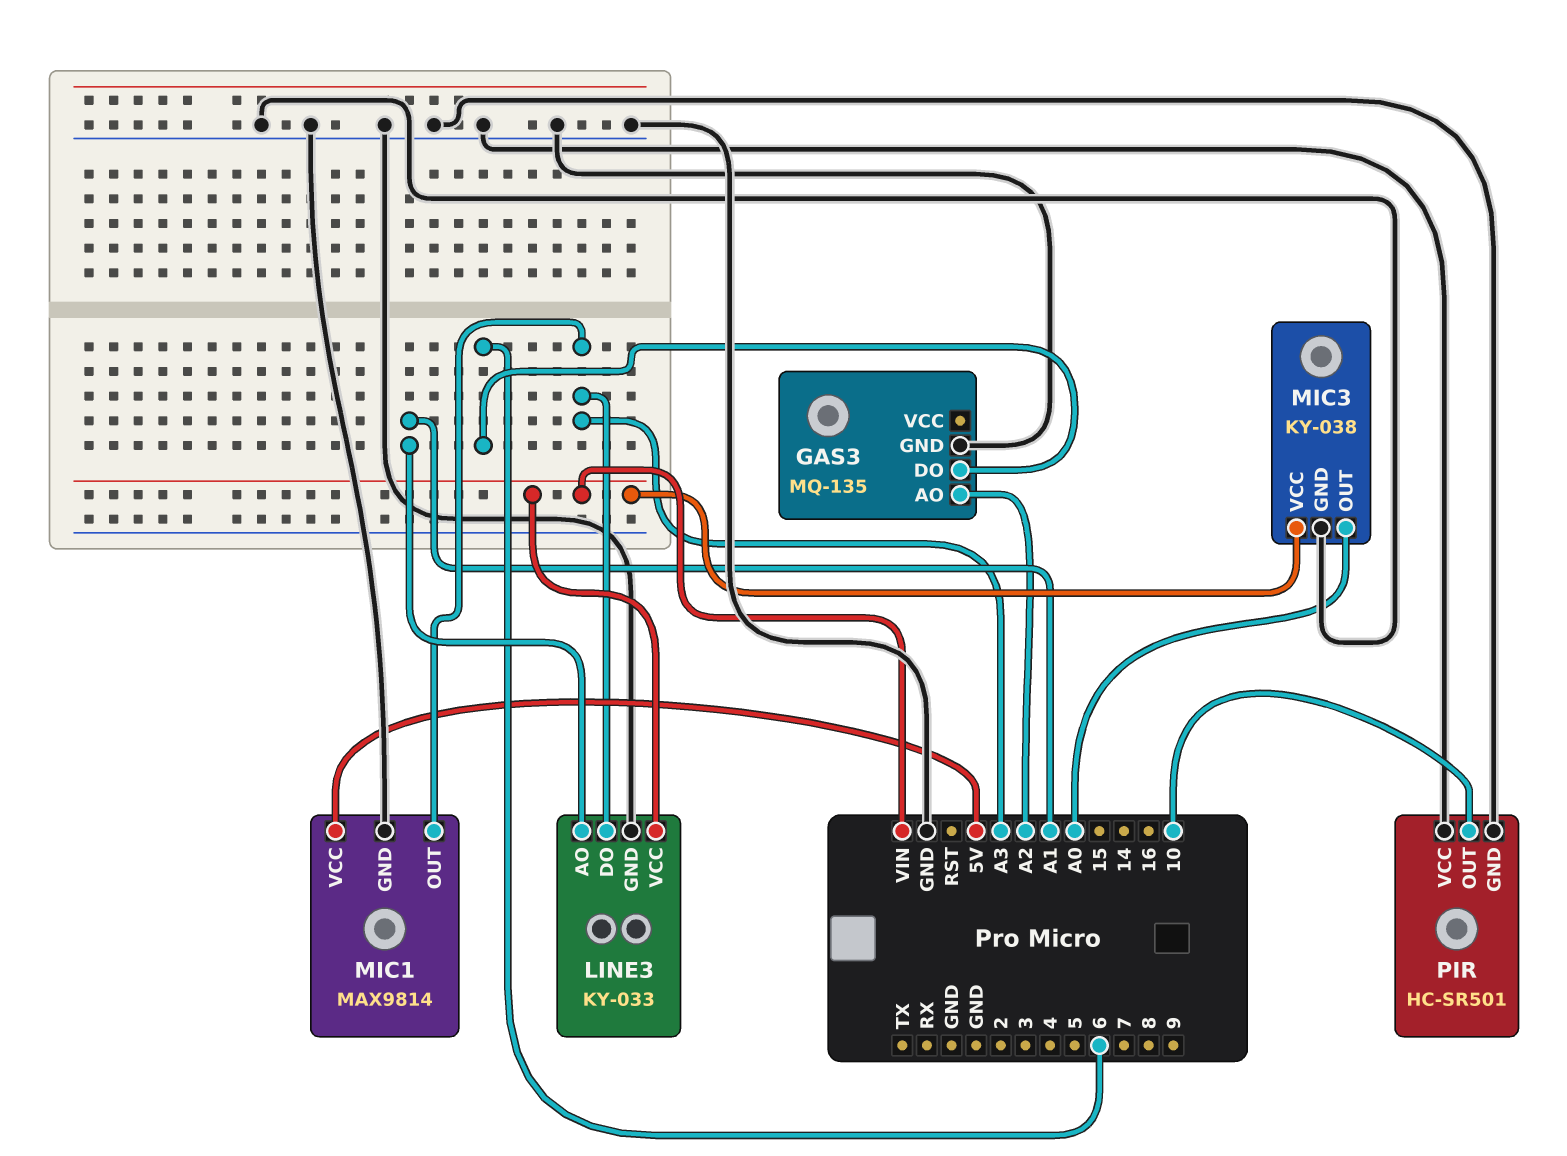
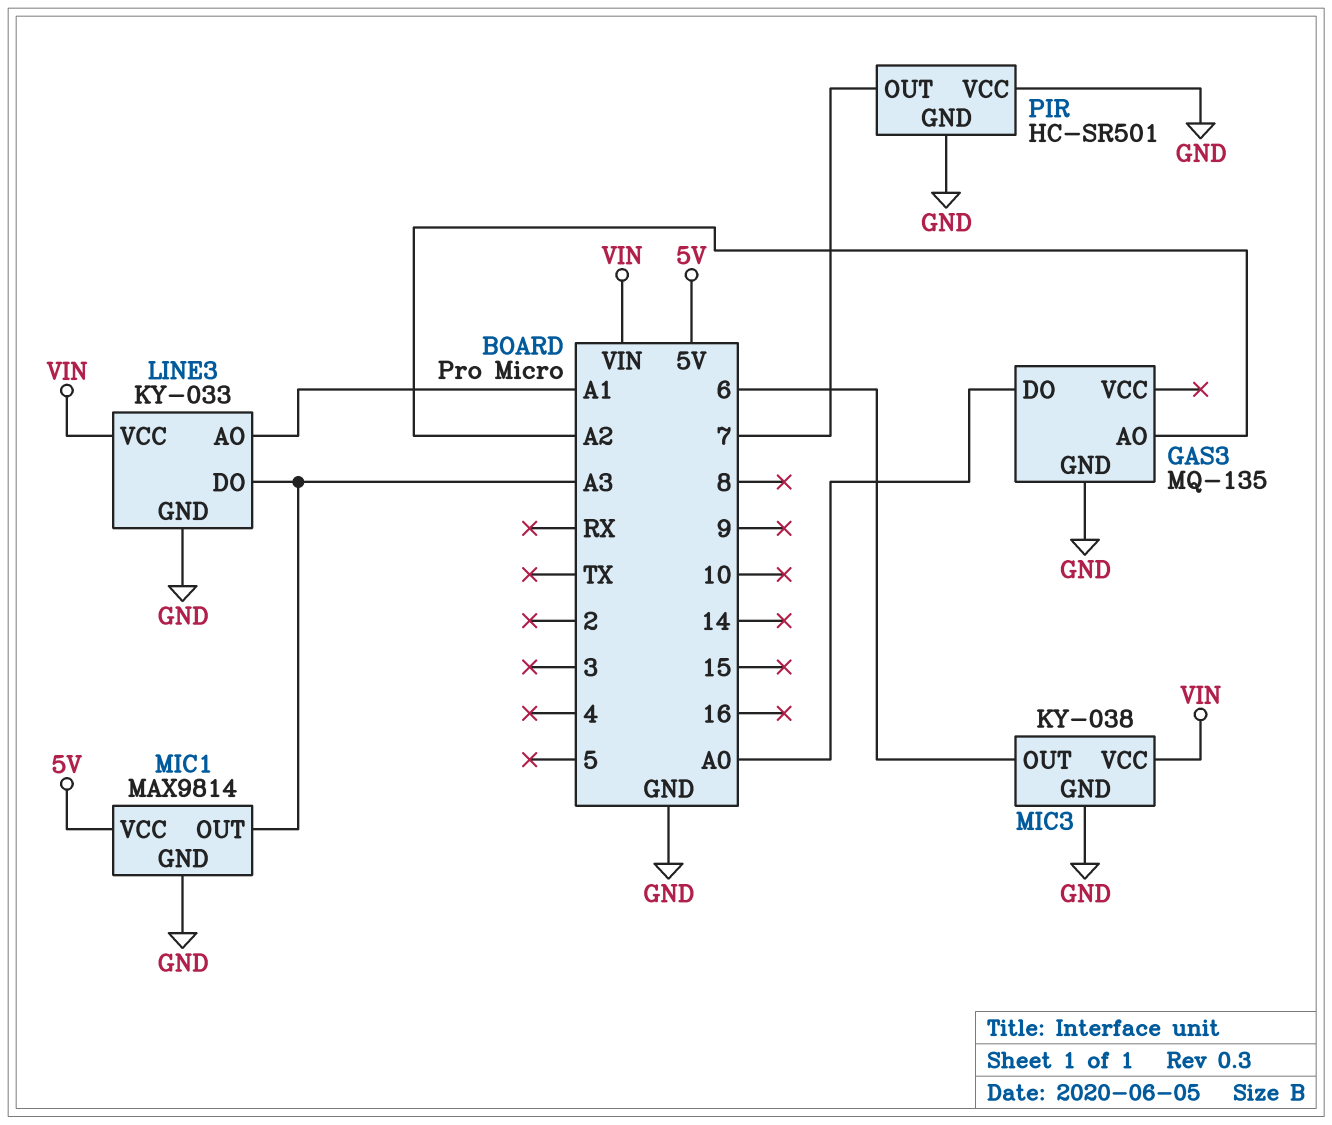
GAS3 pin DO: 6 -> A0
MIC3 pin OUT: A0 -> 6
PIR pin OUT: 10 -> 7

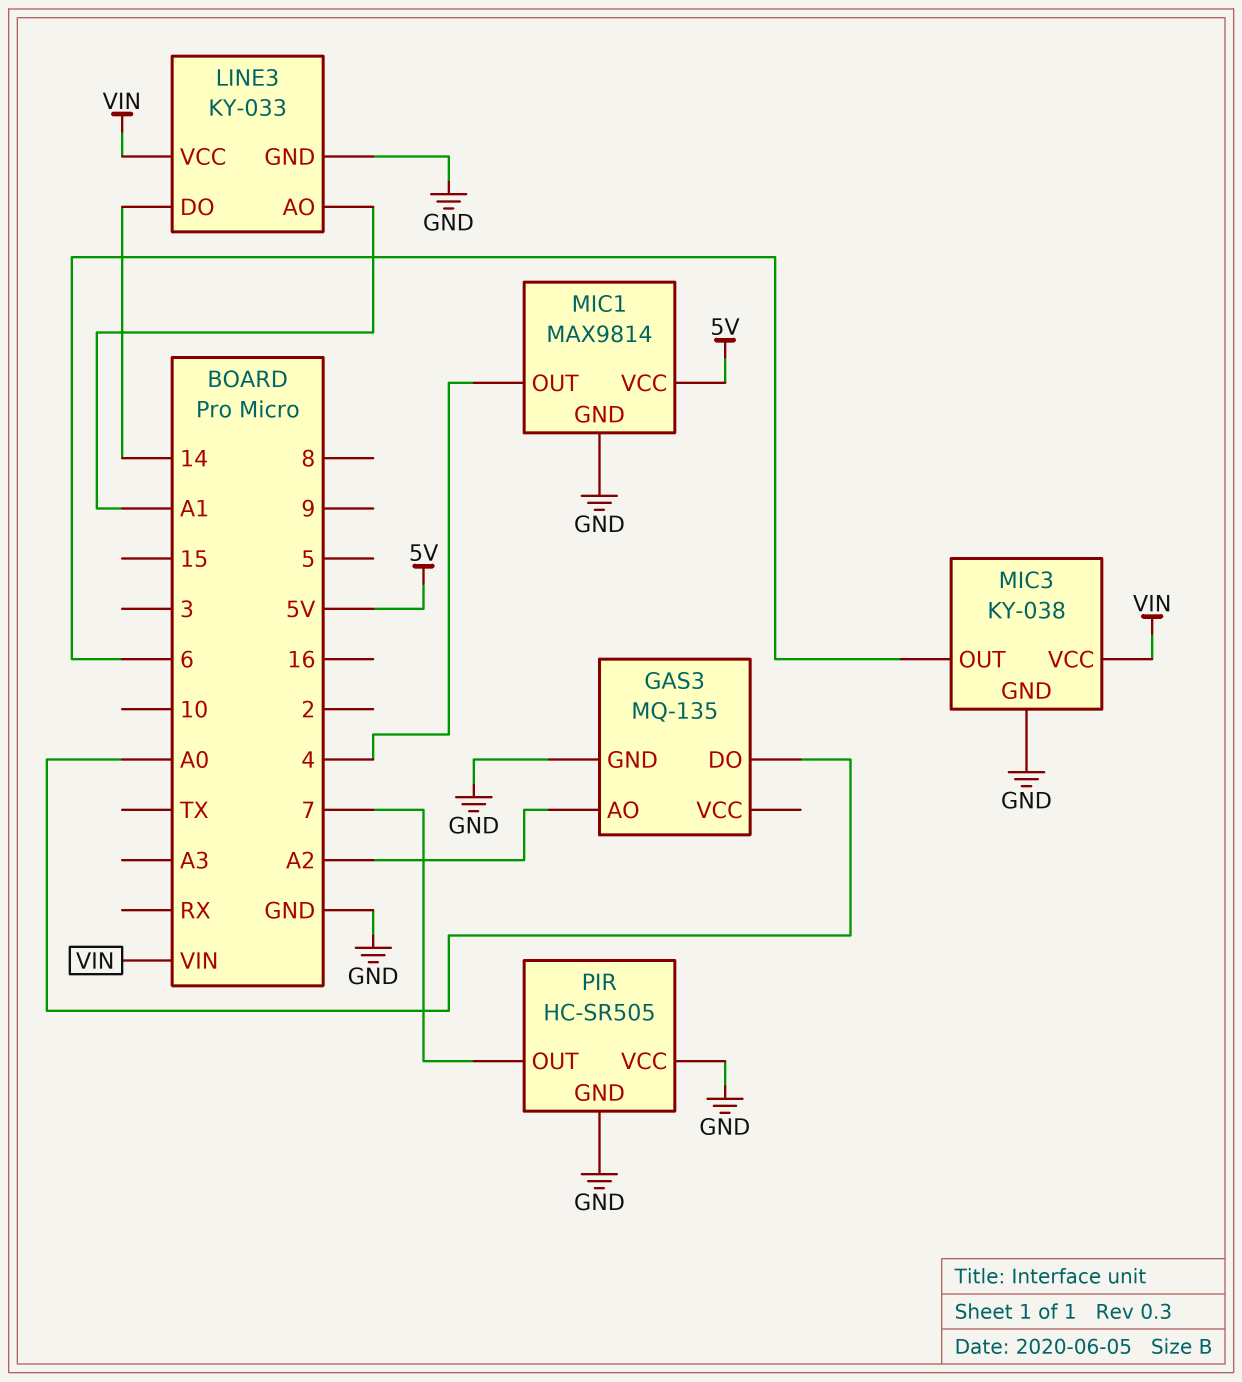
LINE3 pin DO: A3 -> 14
MIC1 pin OUT: A3 -> 4
PIR: HC-SR501 -> HC-SR505

